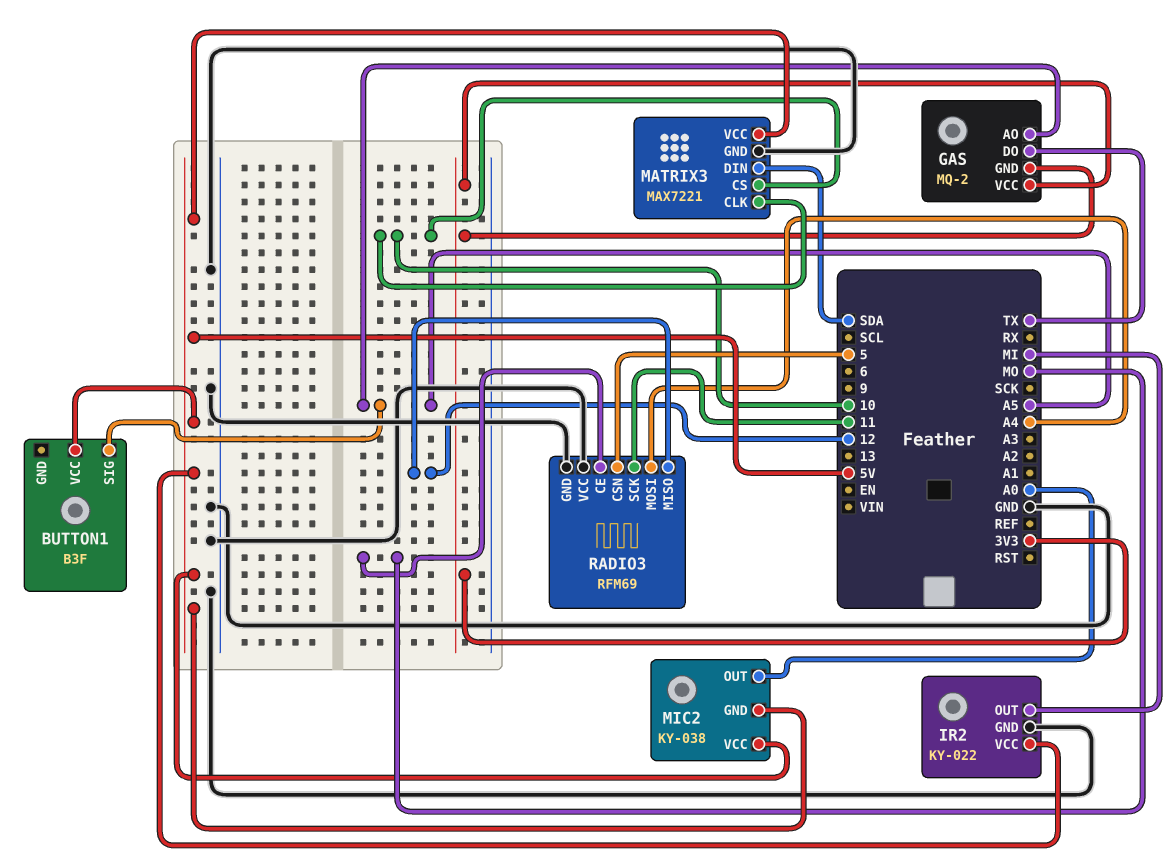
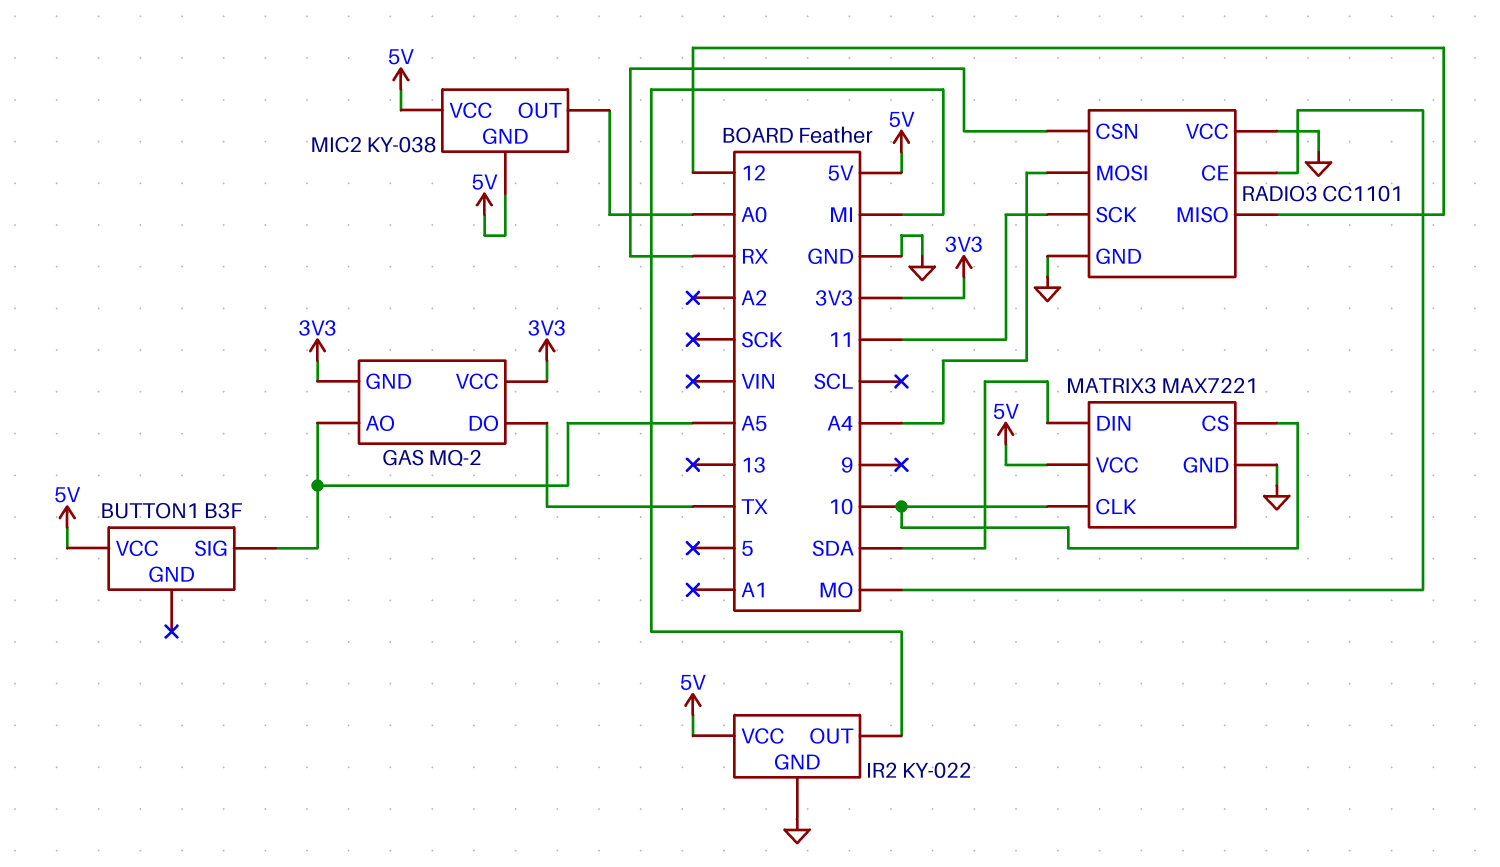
RADIO3: RFM69 -> CC1101
RADIO3 pin CSN: 5 -> RX

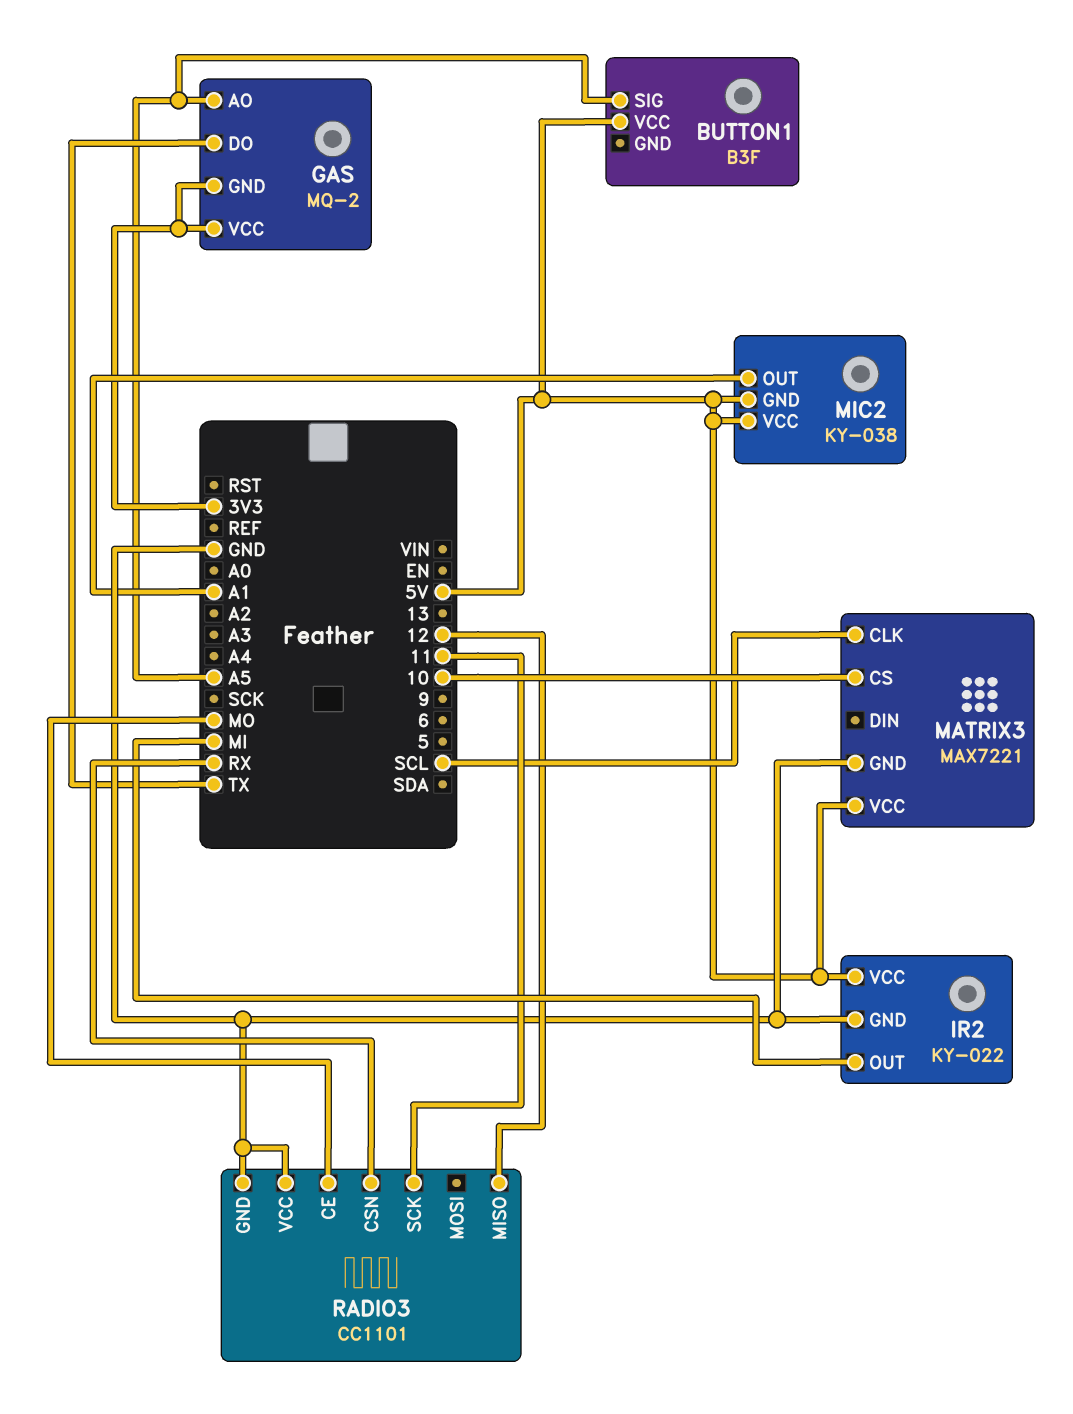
MATRIX3 pin CLK: 10 -> SCL
MATRIX3 pin DIN: SDA -> none
MIC2 pin OUT: A0 -> A1
RADIO3 pin MOSI: A4 -> none

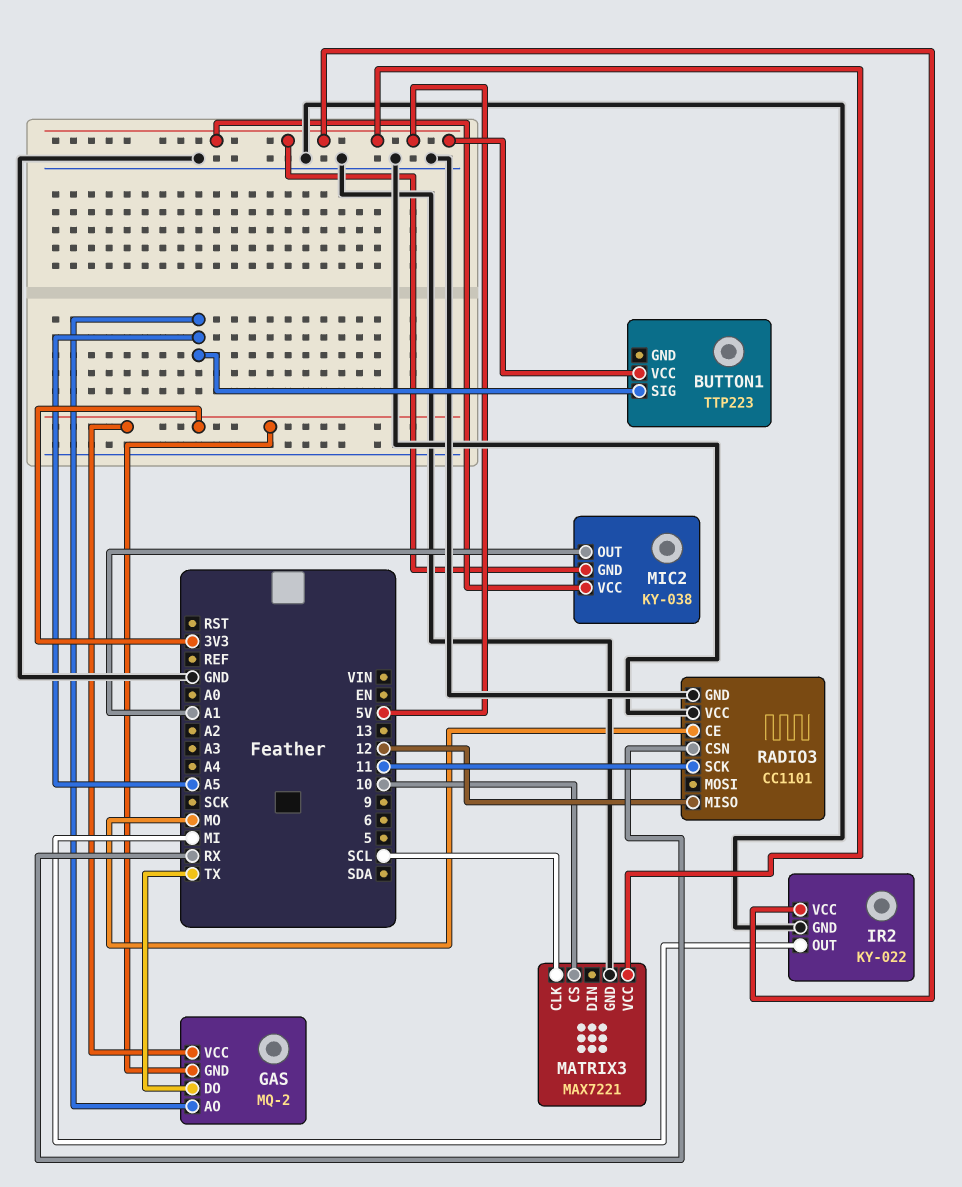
BUTTON1: B3F -> TTP223

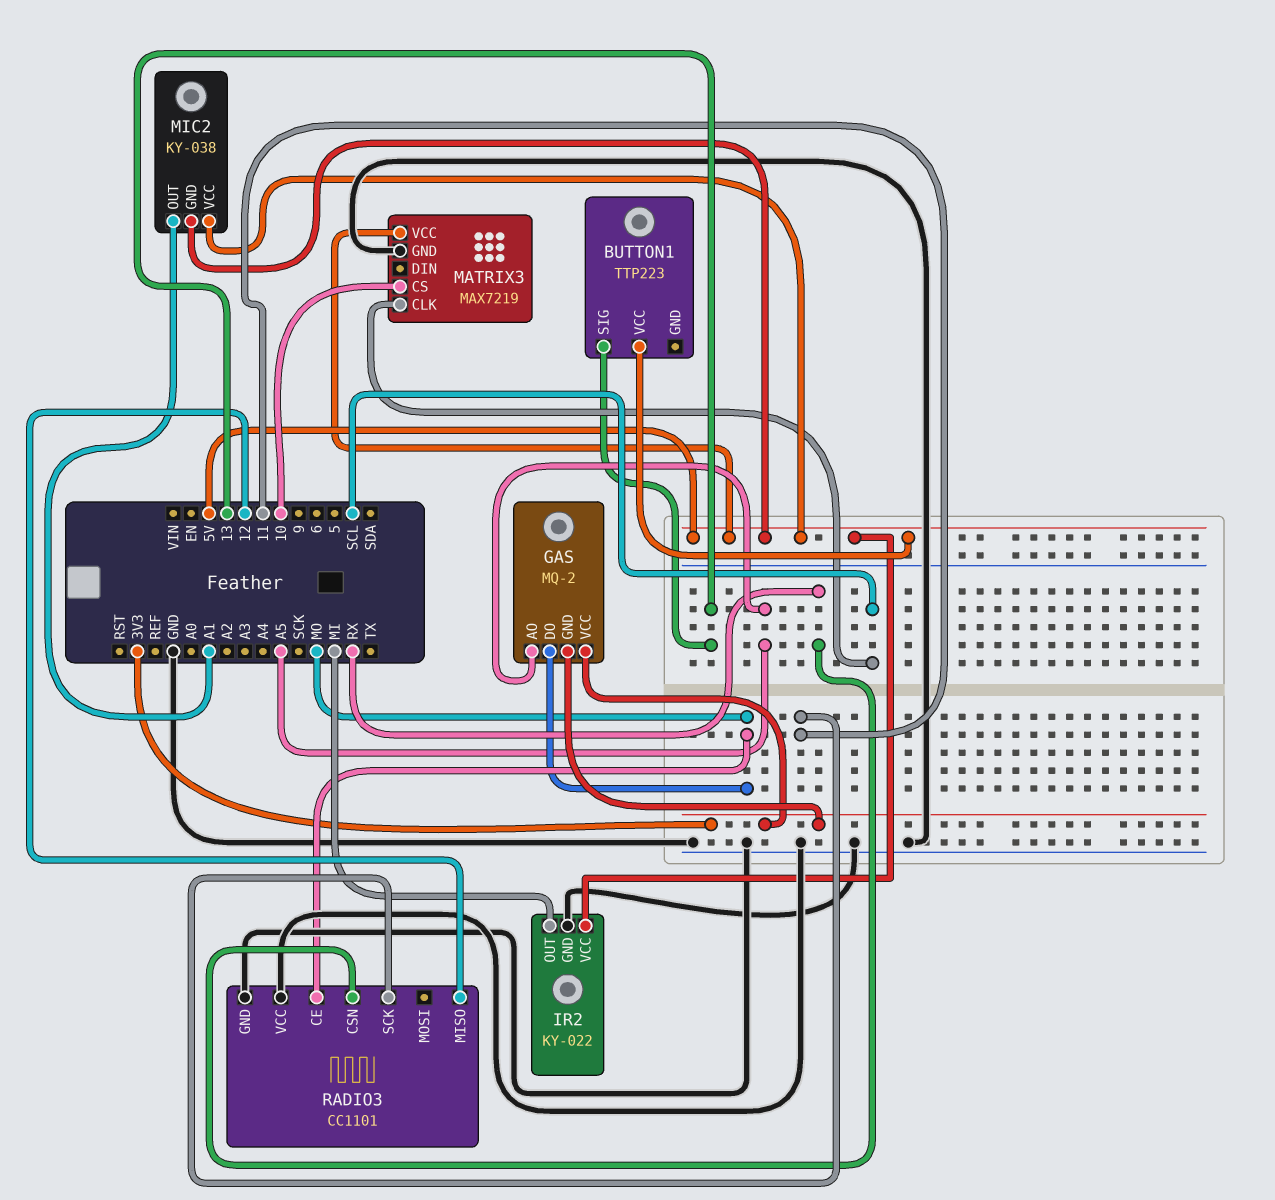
BUTTON1 pin SIG: A5 -> 13
GAS pin DO: TX -> MO
MATRIX3: MAX7221 -> MAX7219

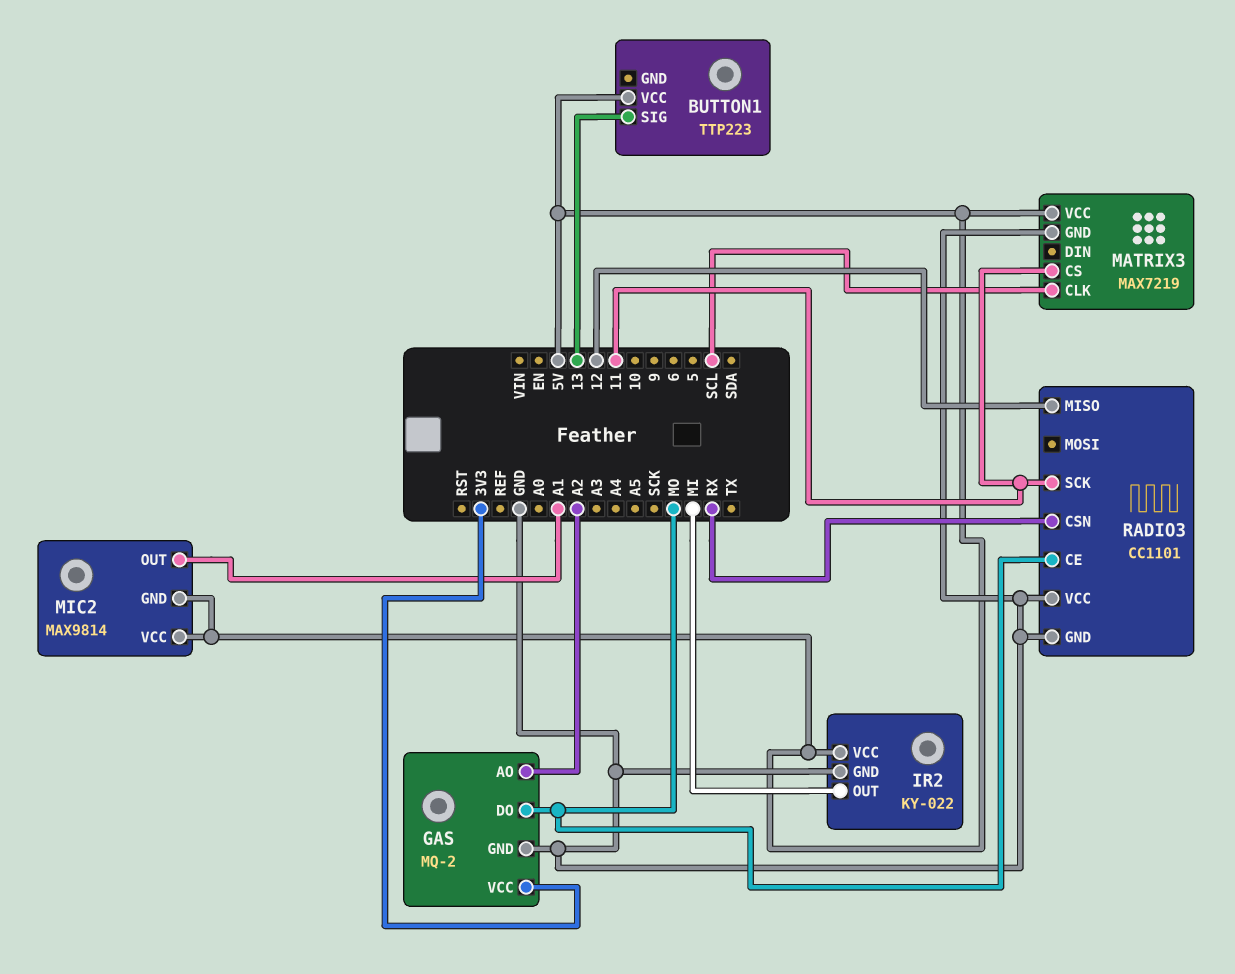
GAS pin AO: A5 -> A2
GAS pin GND: 3V3 -> GND
MATRIX3 pin CS: 10 -> 11
MIC2: KY-038 -> MAX9814

